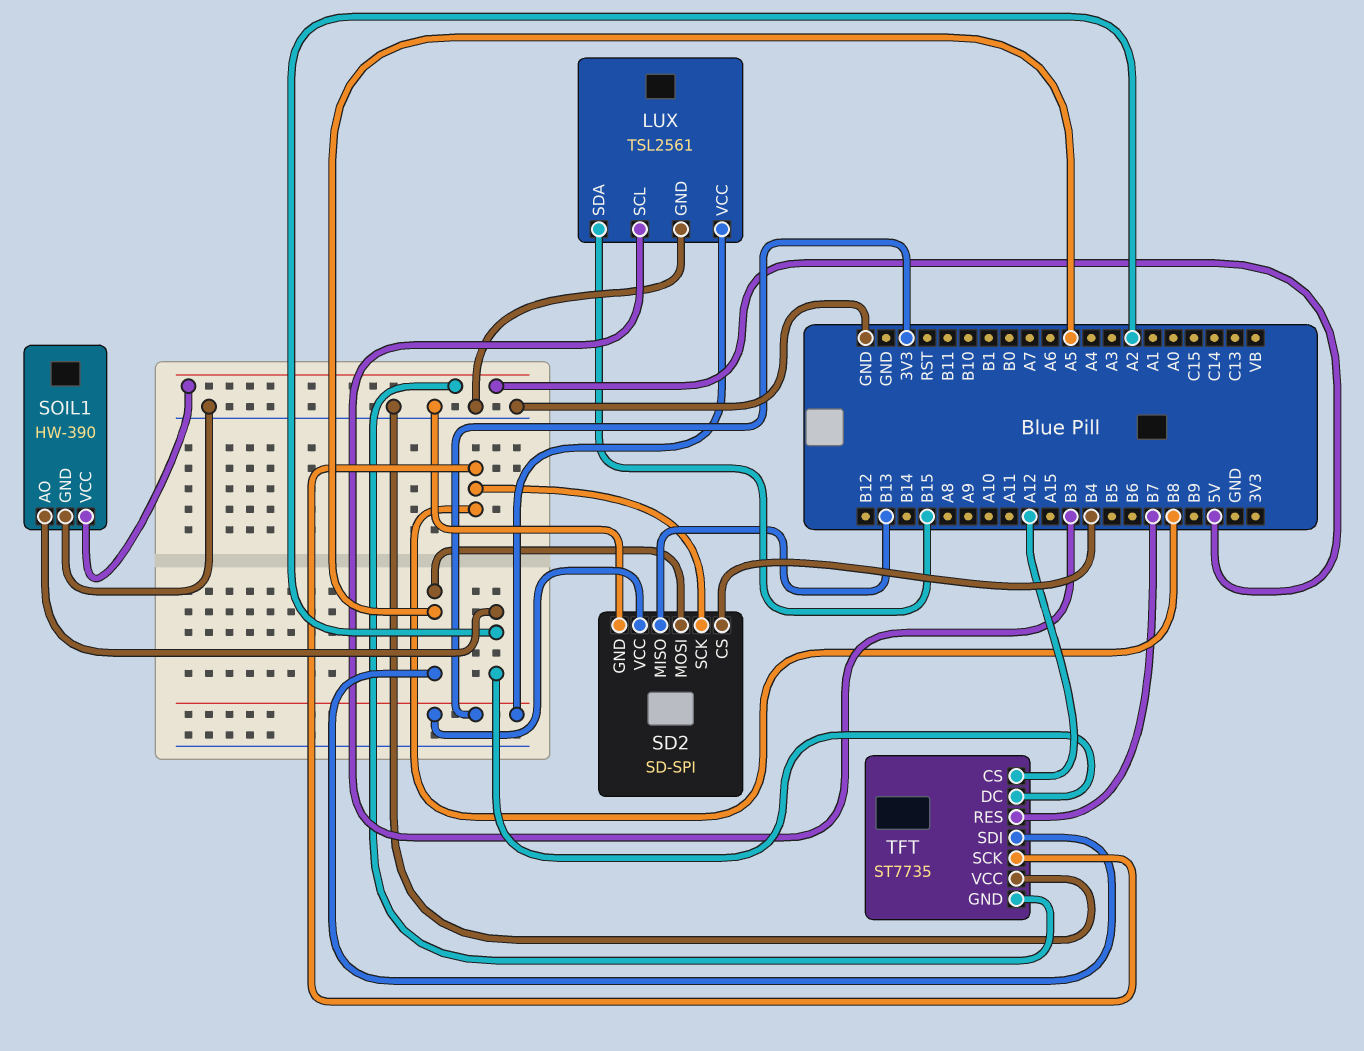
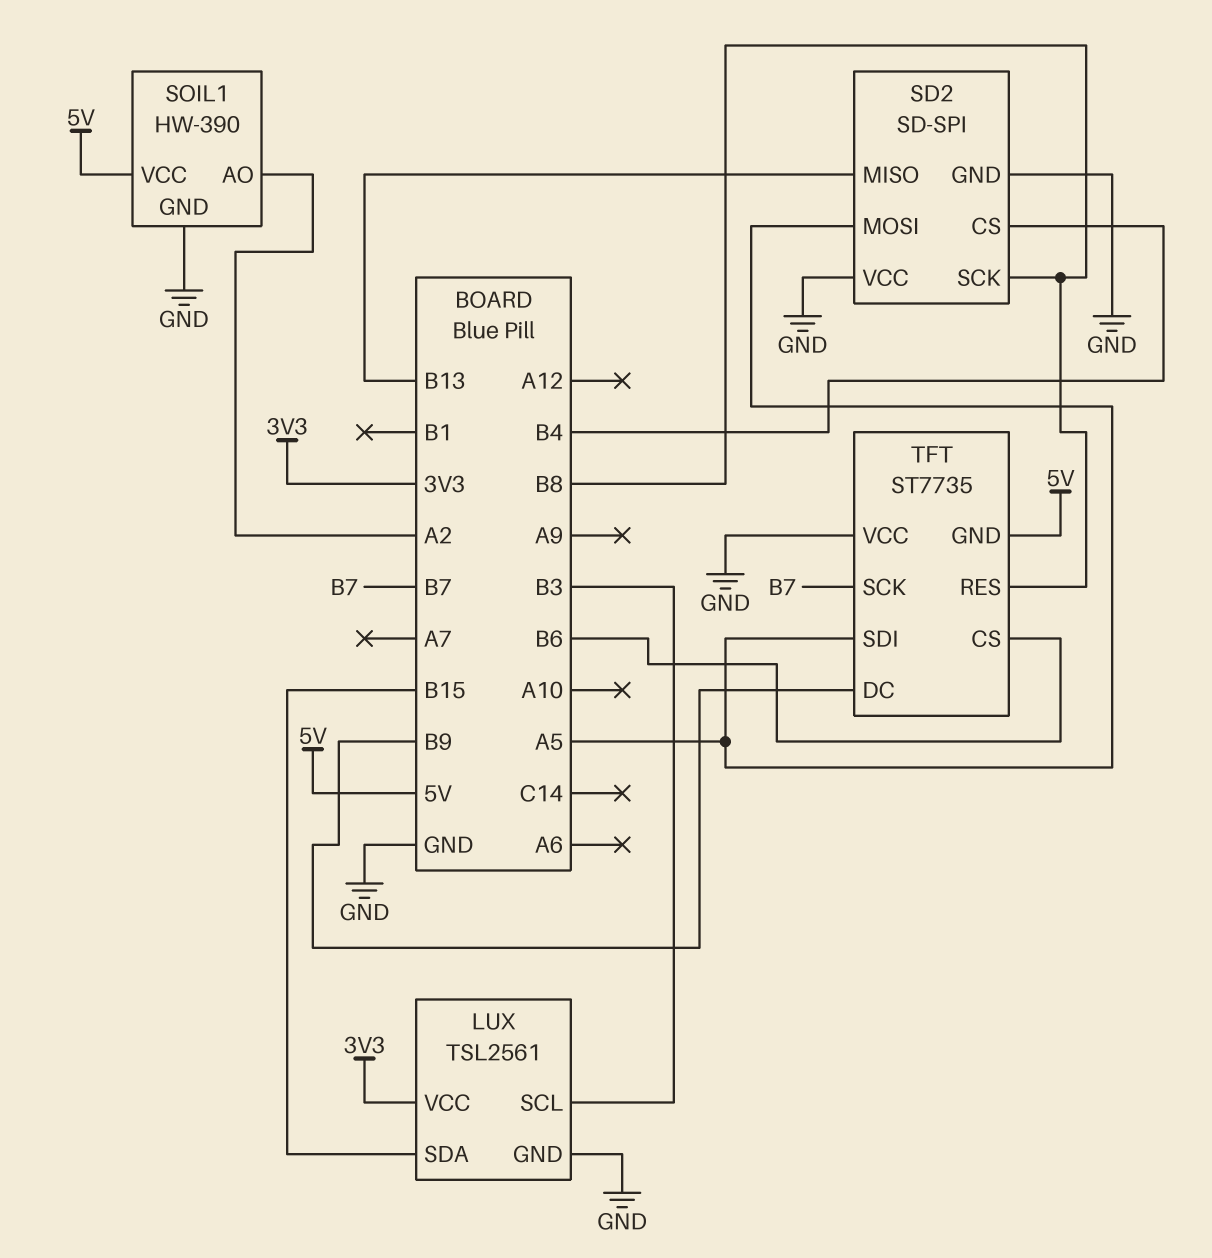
SD2 pin VCC: 3V3 -> GND
TFT pin CS: A12 -> B6
TFT pin DC: A2 -> B9
TFT pin RES: B7 -> B8
TFT pin SCK: B8 -> B7

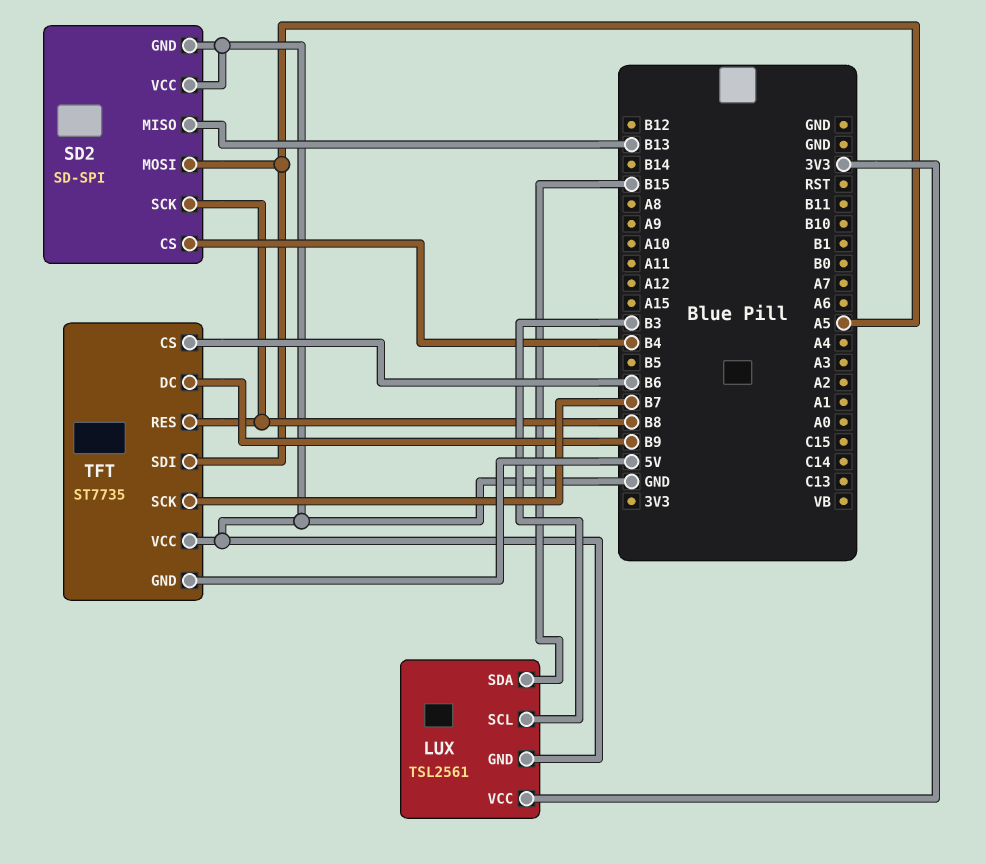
SOIL1: HW-390 -> none
SOIL1 pin AO: A2 -> none
SOIL1 pin GND: GND -> none
SOIL1 pin VCC: 5V -> none

